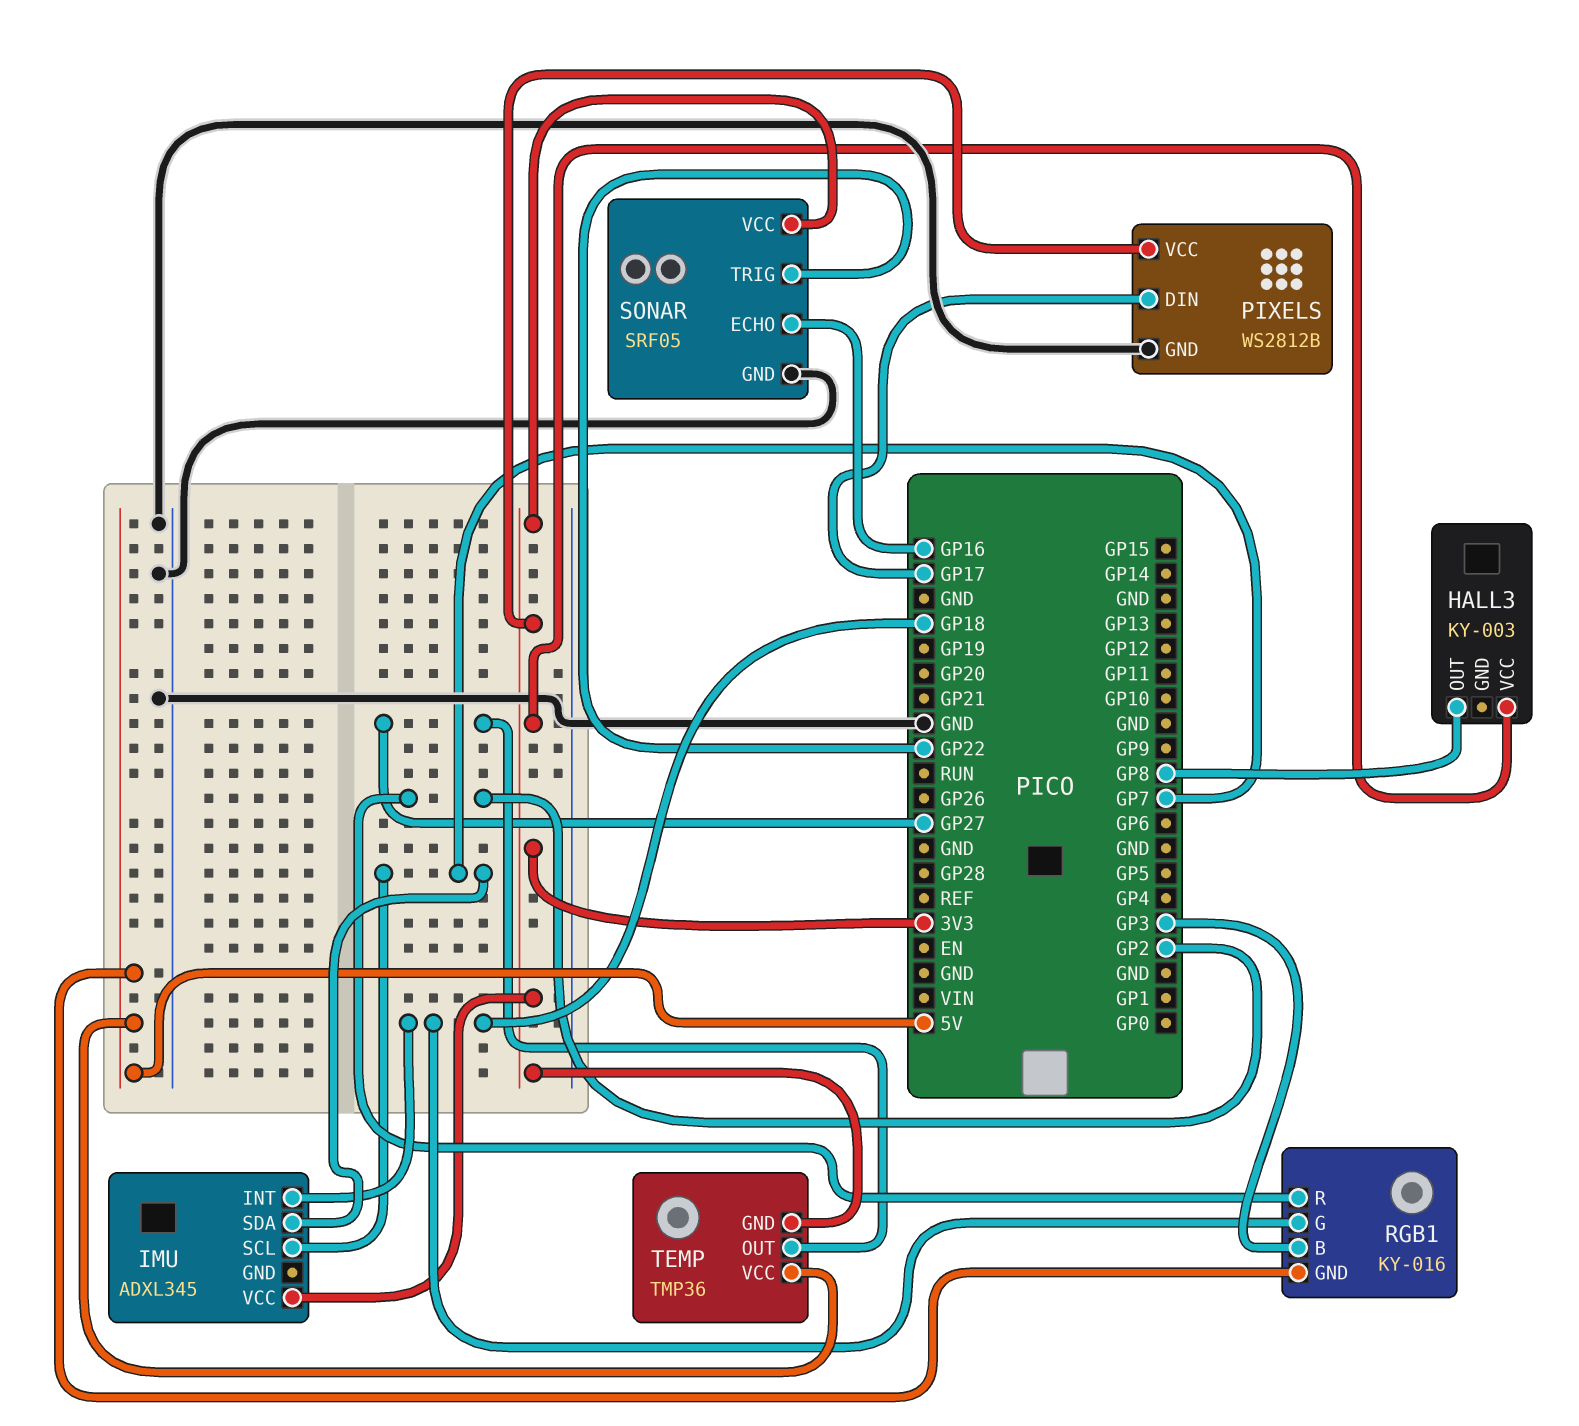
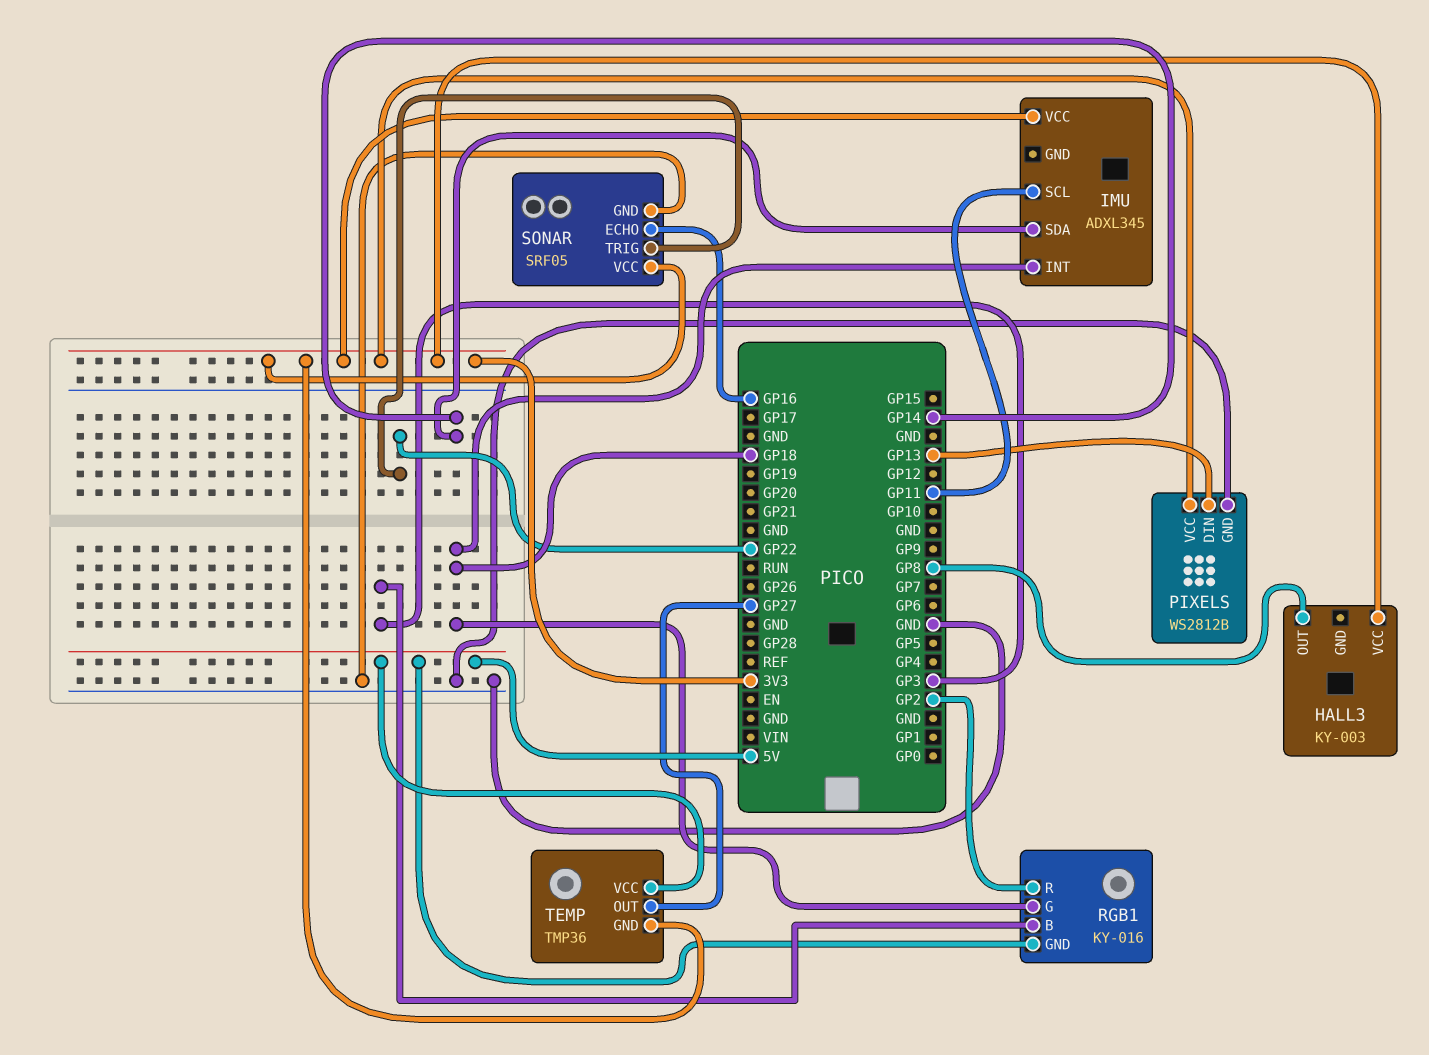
IMU pin SCL: GP7 -> GP11
IMU pin SDA: GP7 -> GP14
PIXELS pin DIN: GP17 -> GP13

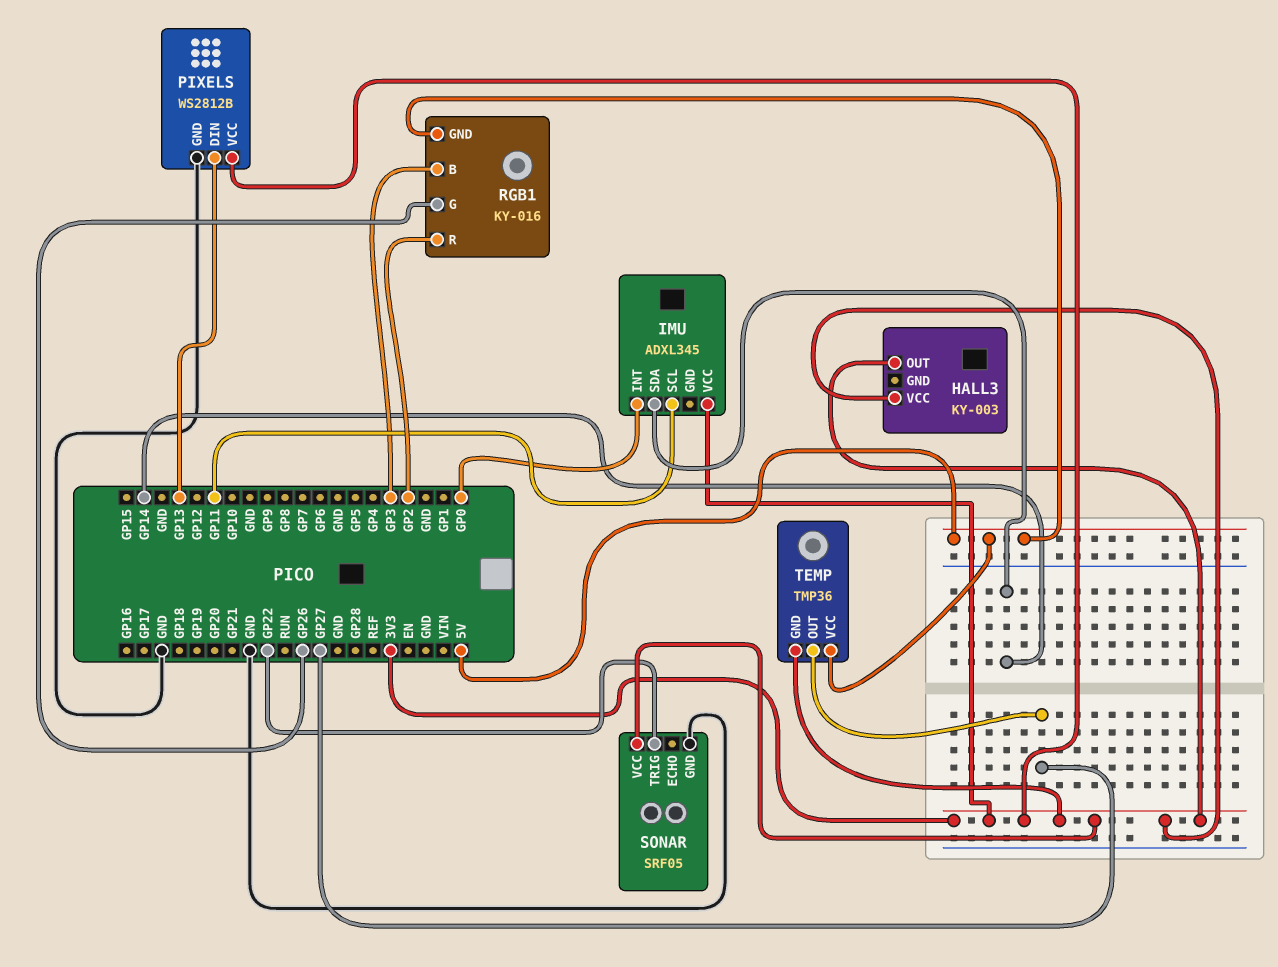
HALL3 pin OUT: GP8 -> 3V3
IMU pin INT: GP18 -> GP0
RGB1 pin G: GP18 -> GP26
SONAR pin ECHO: GP16 -> none

